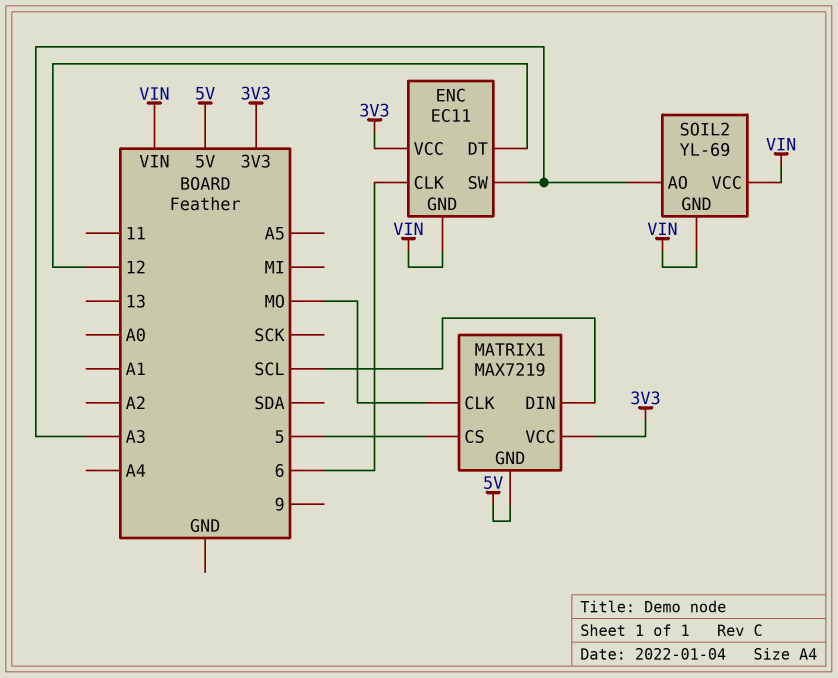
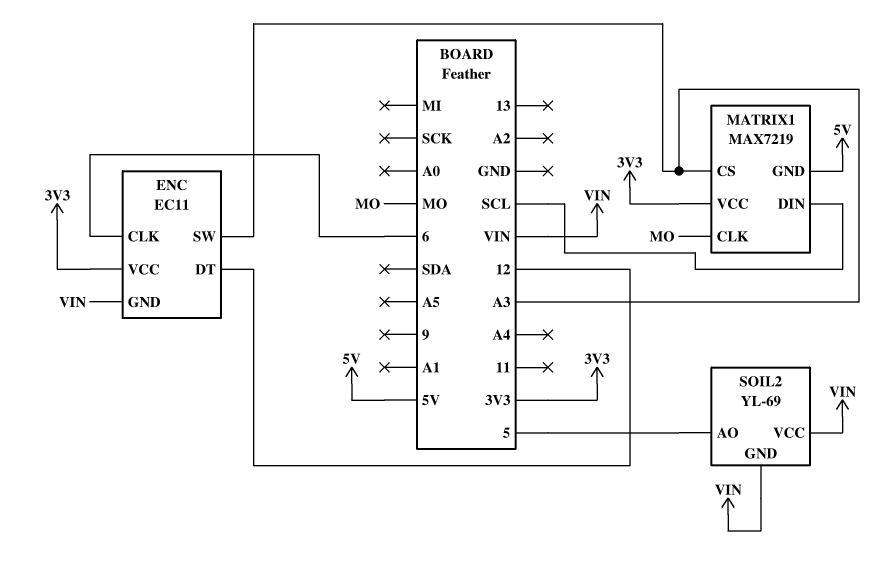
MATRIX1 pin CS: 5 -> A3
SOIL2 pin AO: A3 -> 5

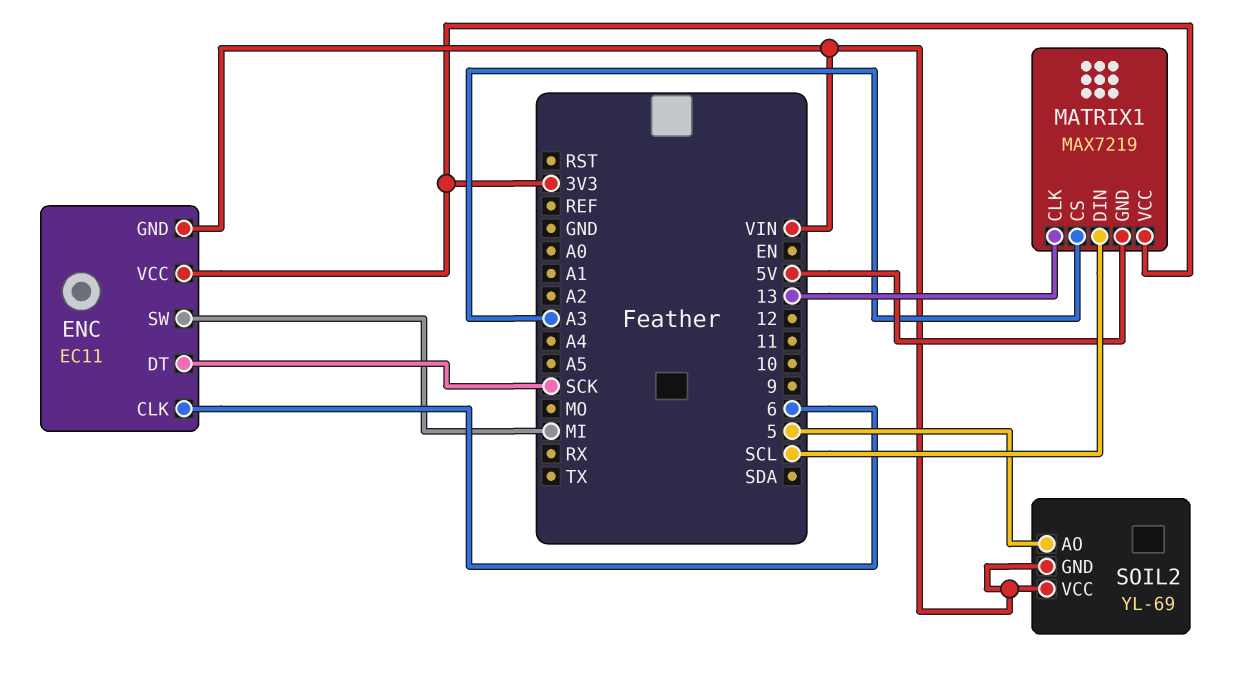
ENC pin DT: 12 -> SCK
ENC pin SW: A3 -> MI
MATRIX1 pin CLK: MO -> 13

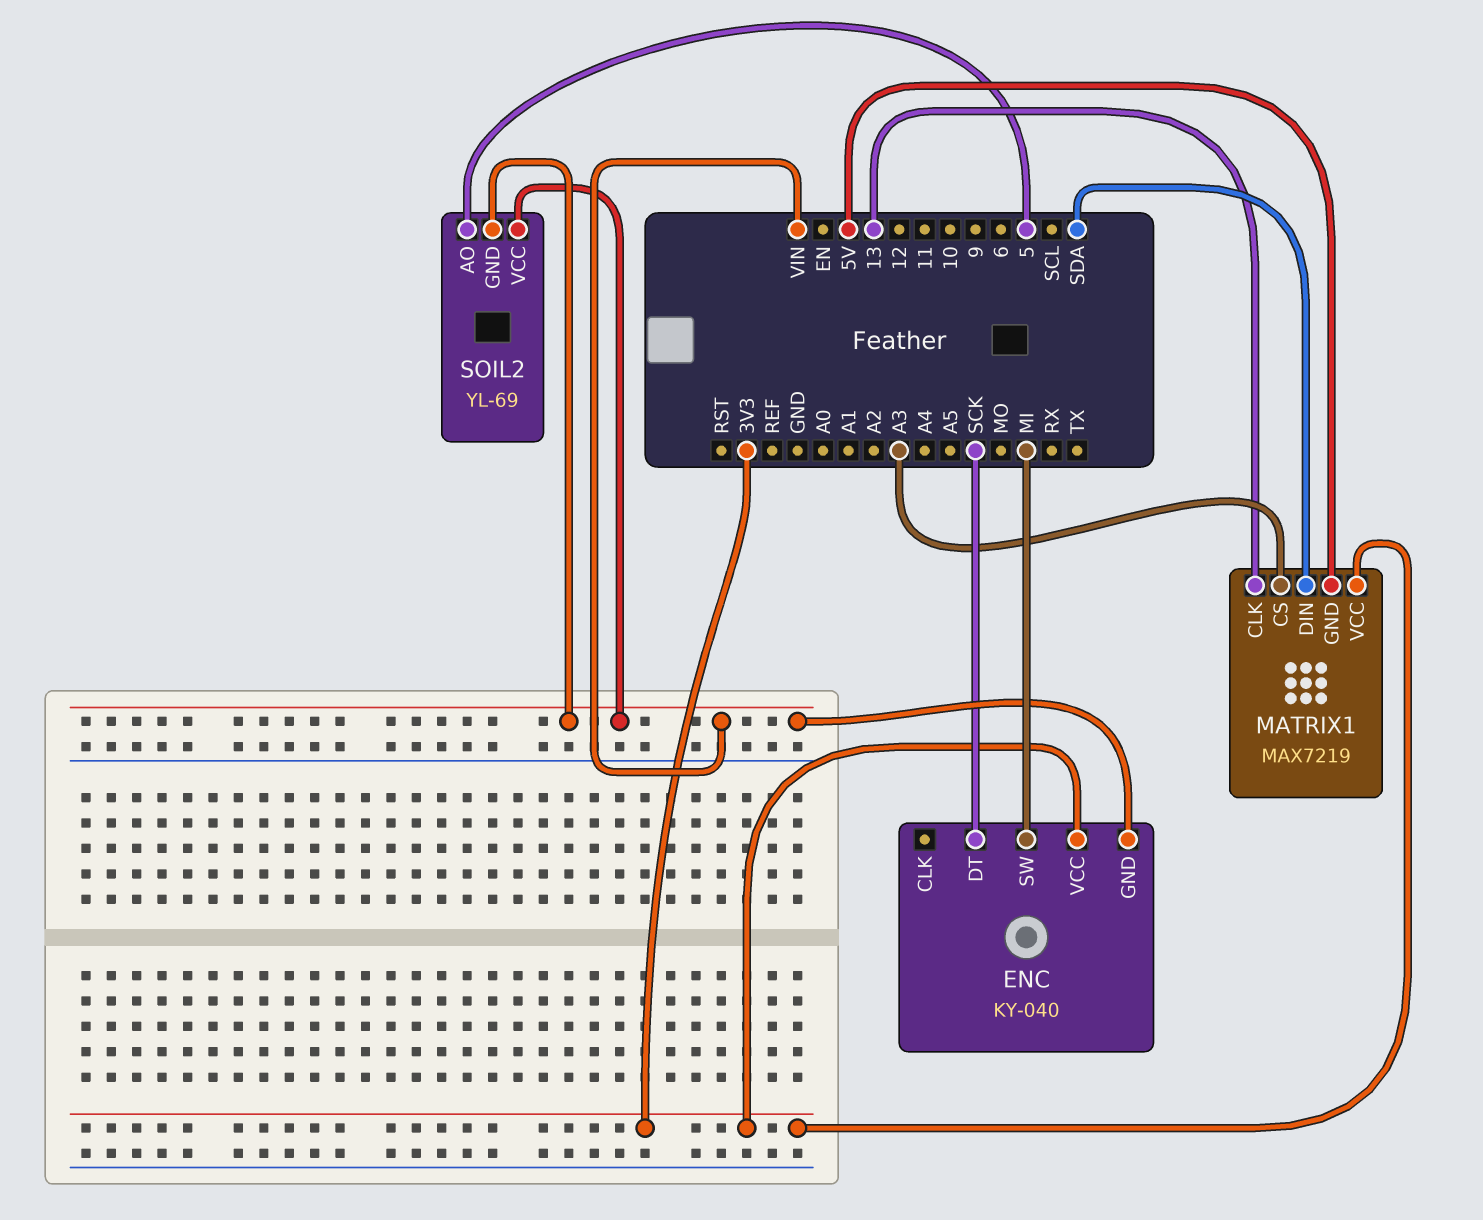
ENC: EC11 -> KY-040
ENC pin CLK: 6 -> none
MATRIX1 pin DIN: SCL -> SDA

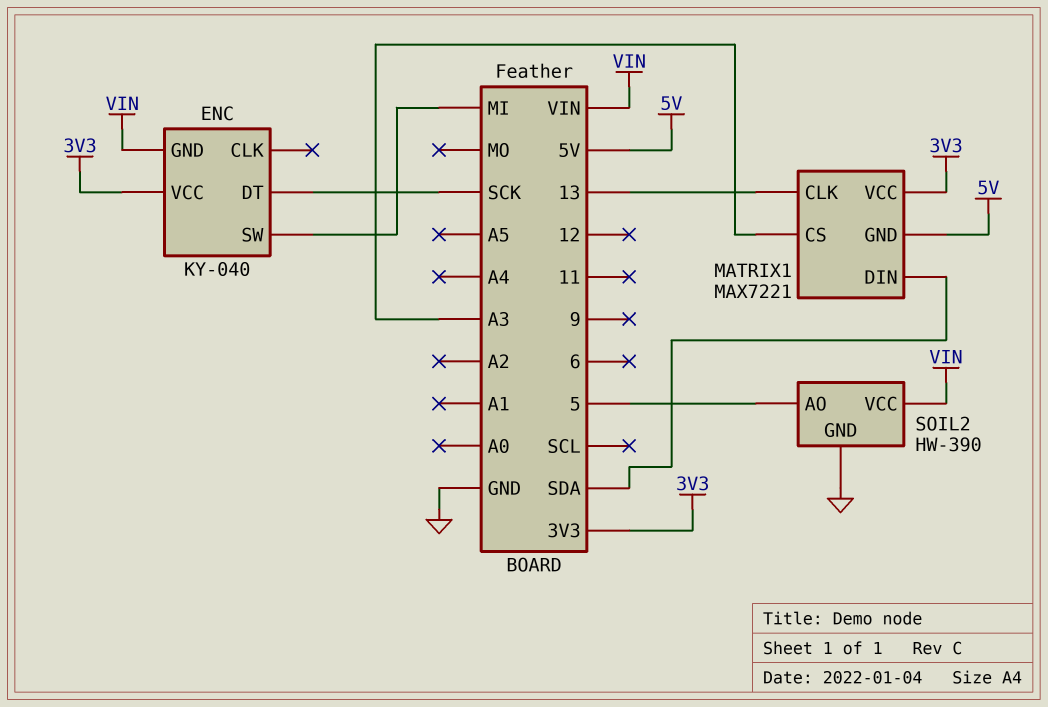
MATRIX1: MAX7219 -> MAX7221
SOIL2: YL-69 -> HW-390
SOIL2 pin GND: VIN -> GND

